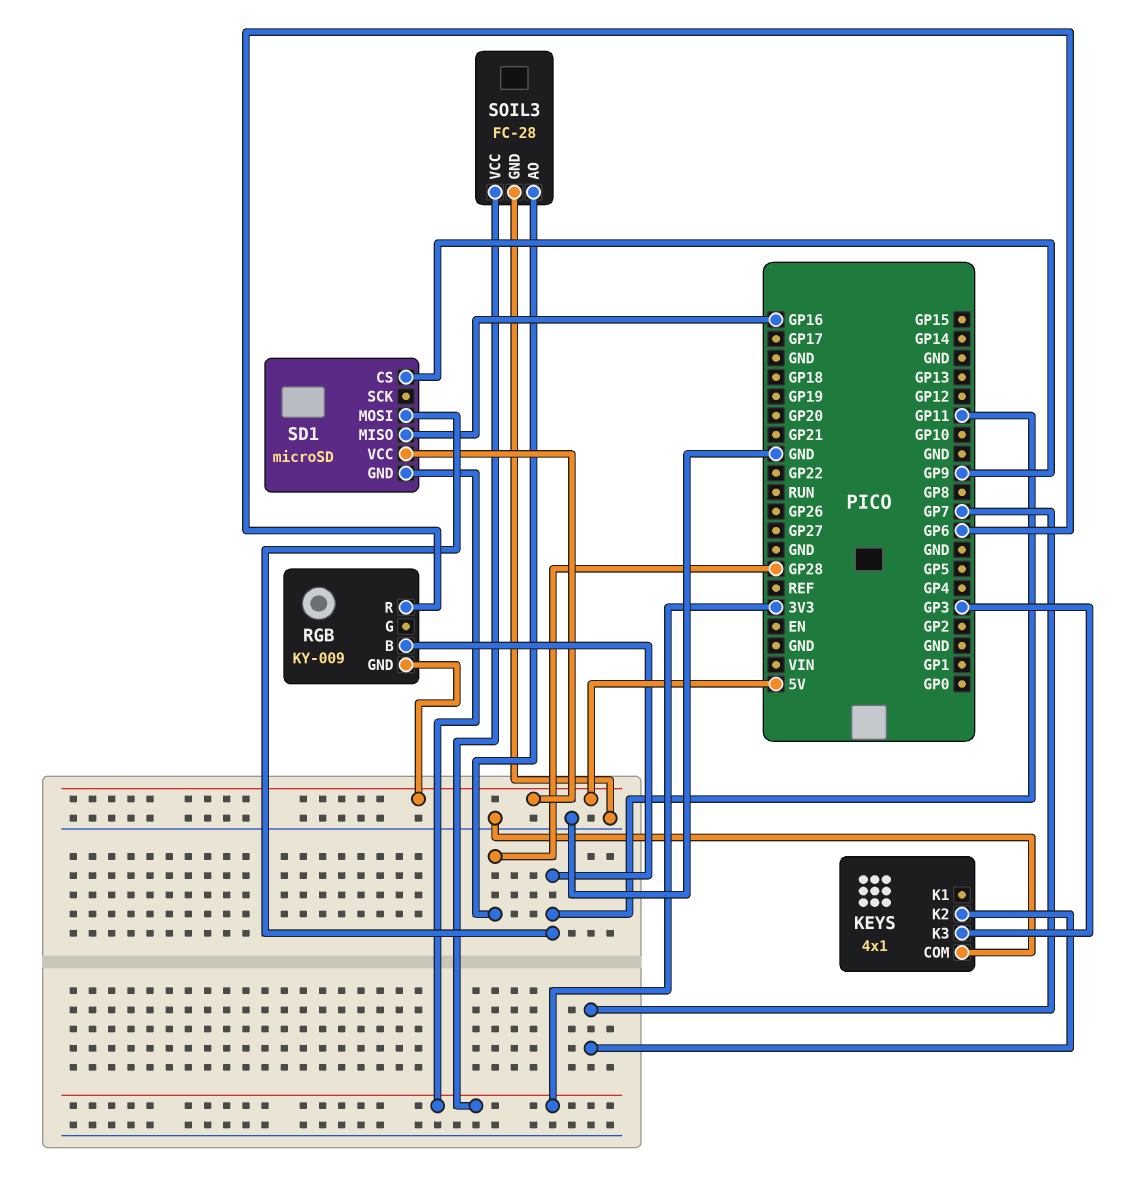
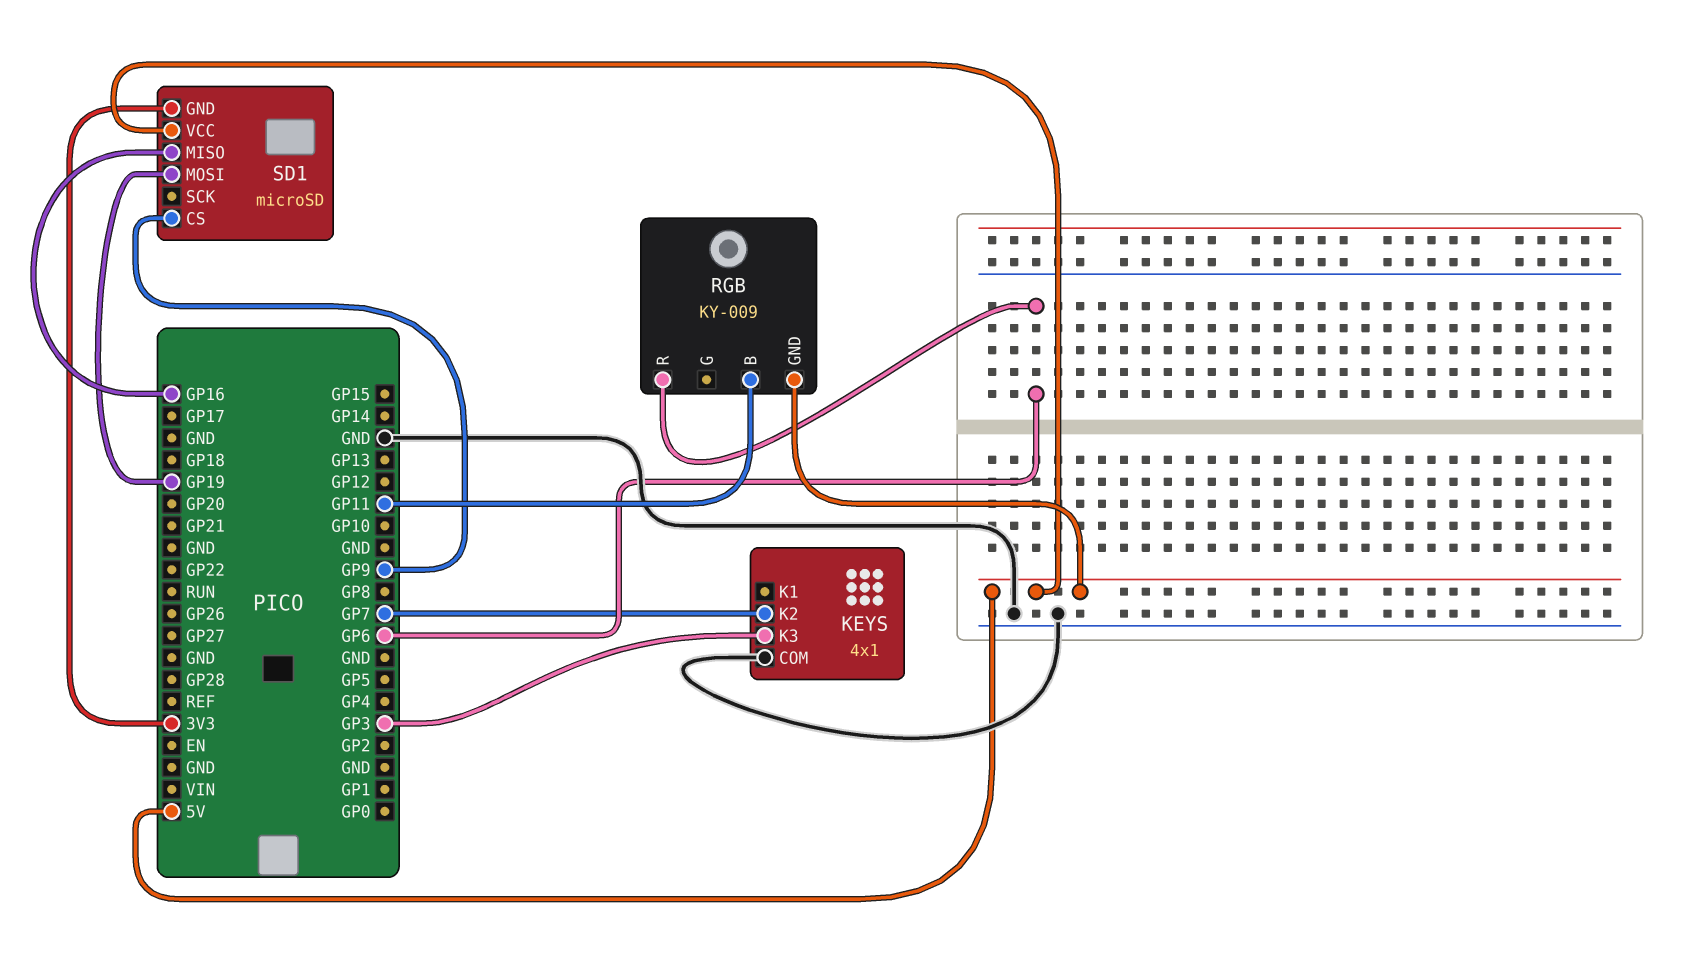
SD1 pin MOSI: GP11 -> GP19
SOIL3: FC-28 -> none
SOIL3 pin AO: GP28 -> none
SOIL3 pin GND: GND -> none
SOIL3 pin VCC: 3V3 -> none

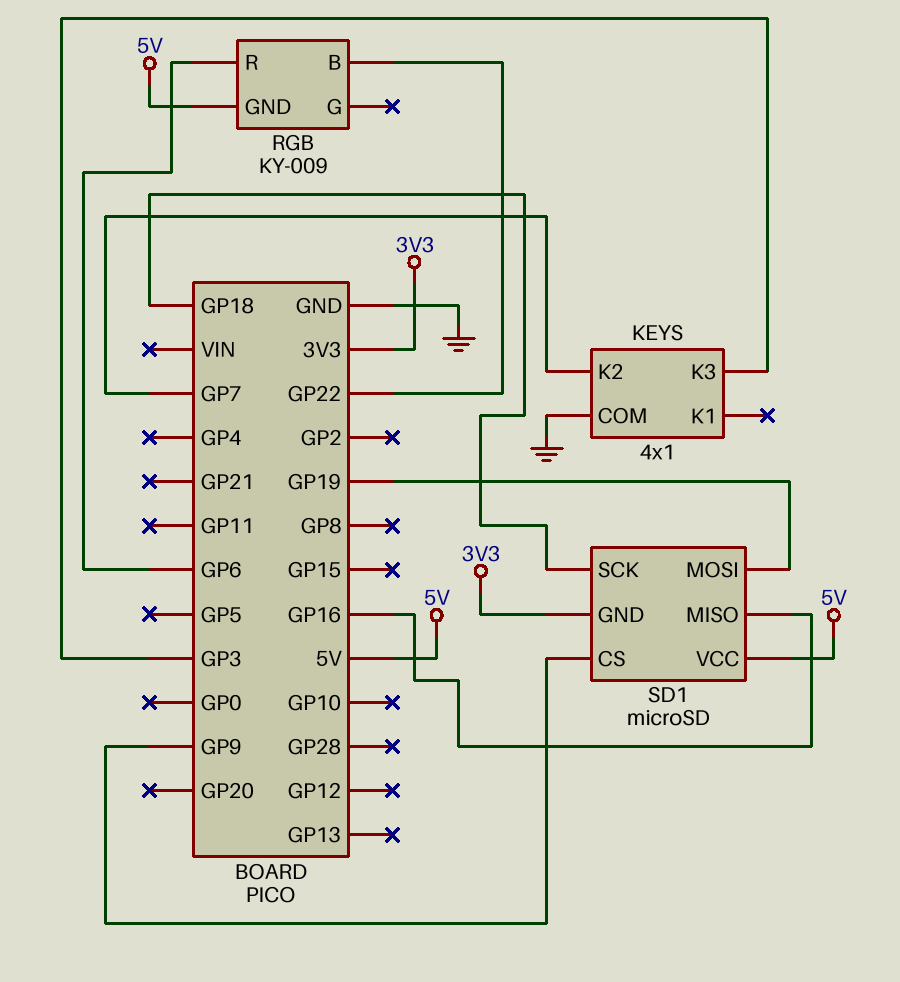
RGB pin B: GP11 -> GP22
SD1 pin SCK: none -> GP18

